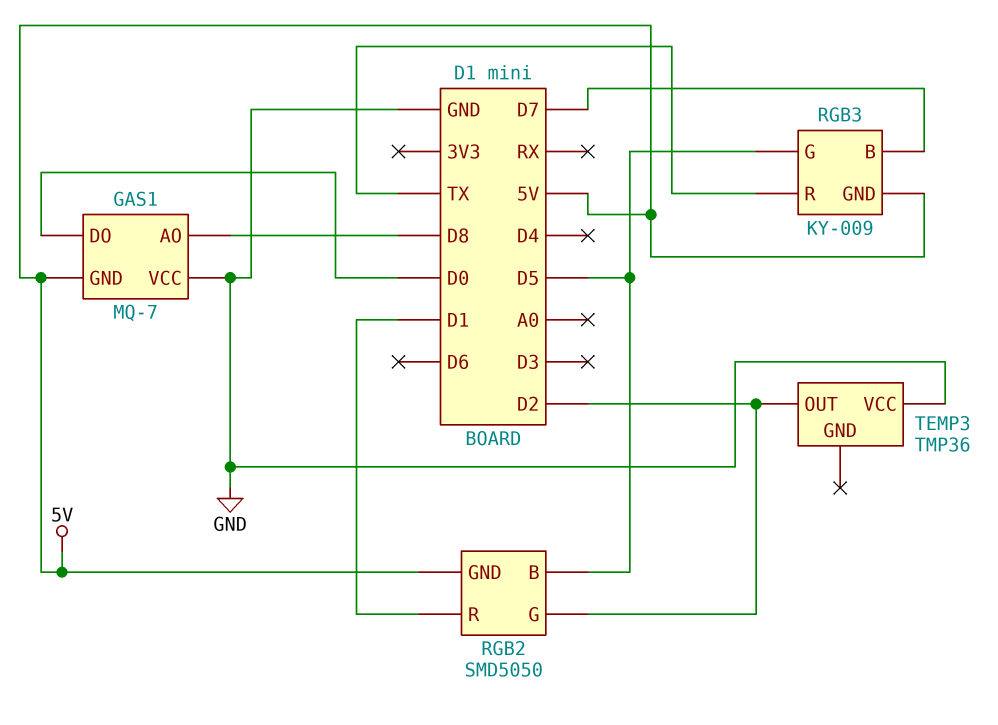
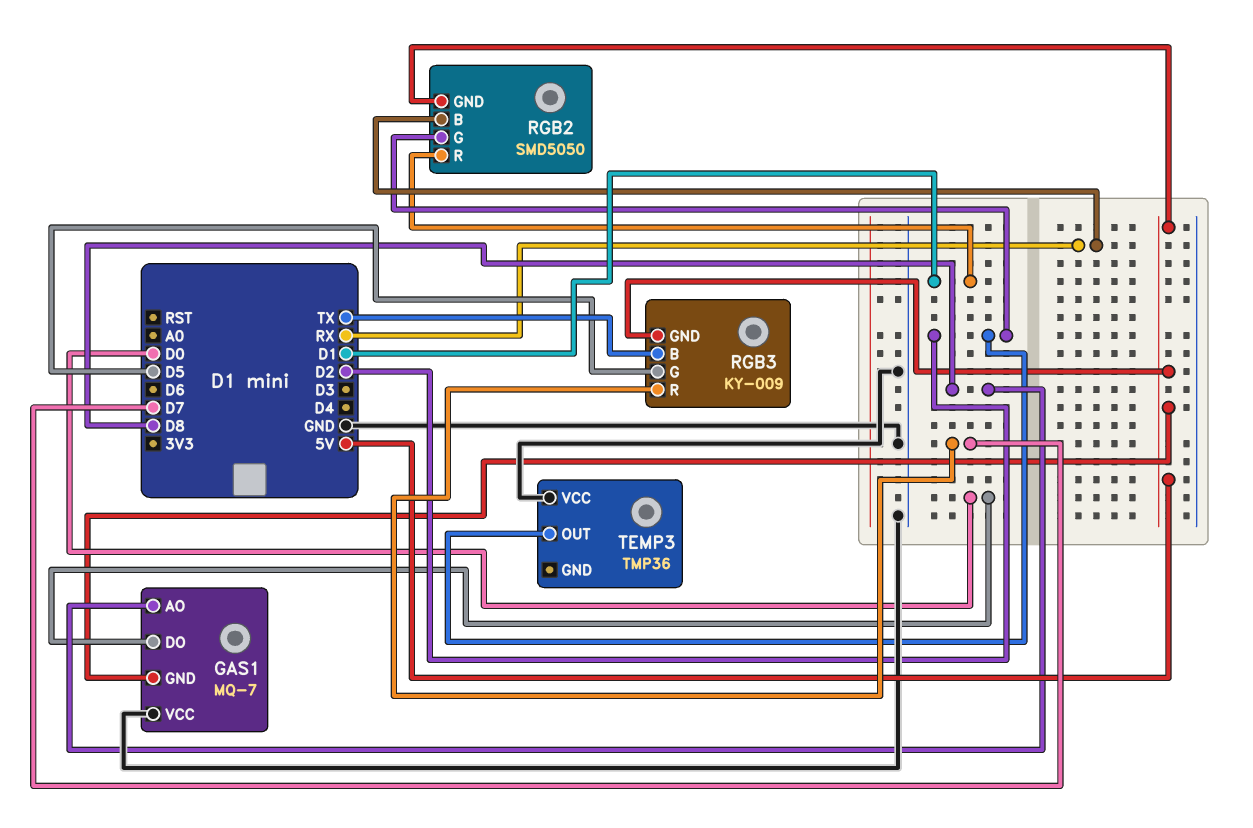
RGB2 pin B: D5 -> RX
RGB3 pin B: D7 -> TX
RGB3 pin R: TX -> D7

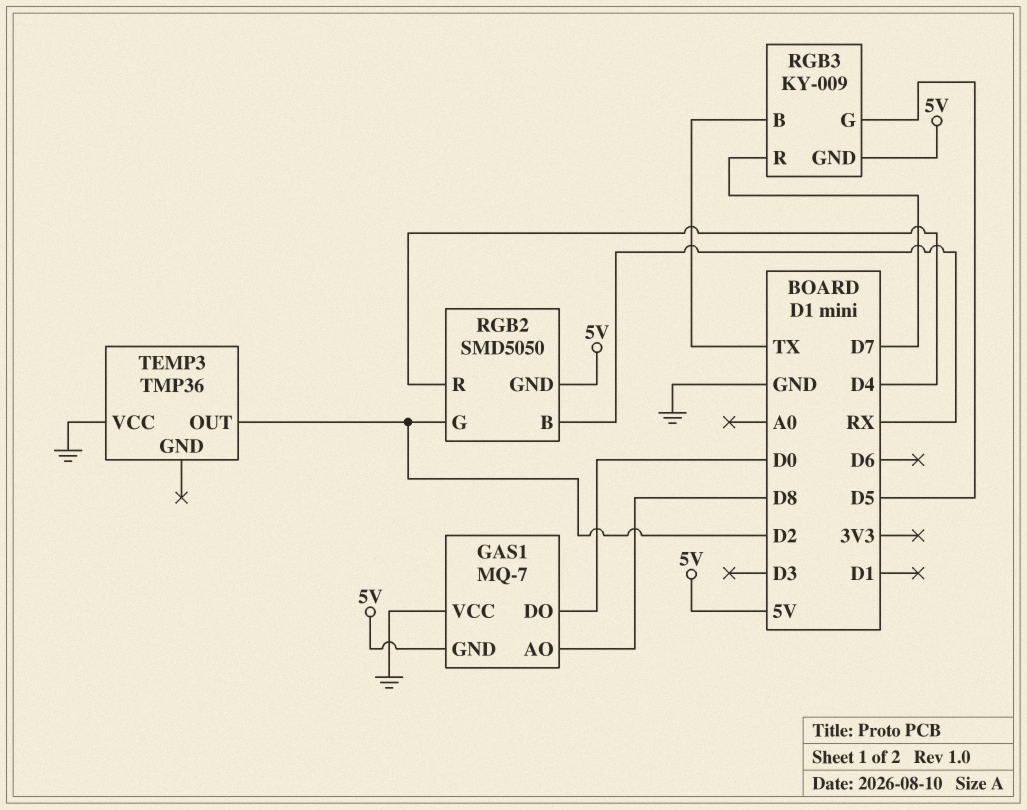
RGB2 pin R: D1 -> D4

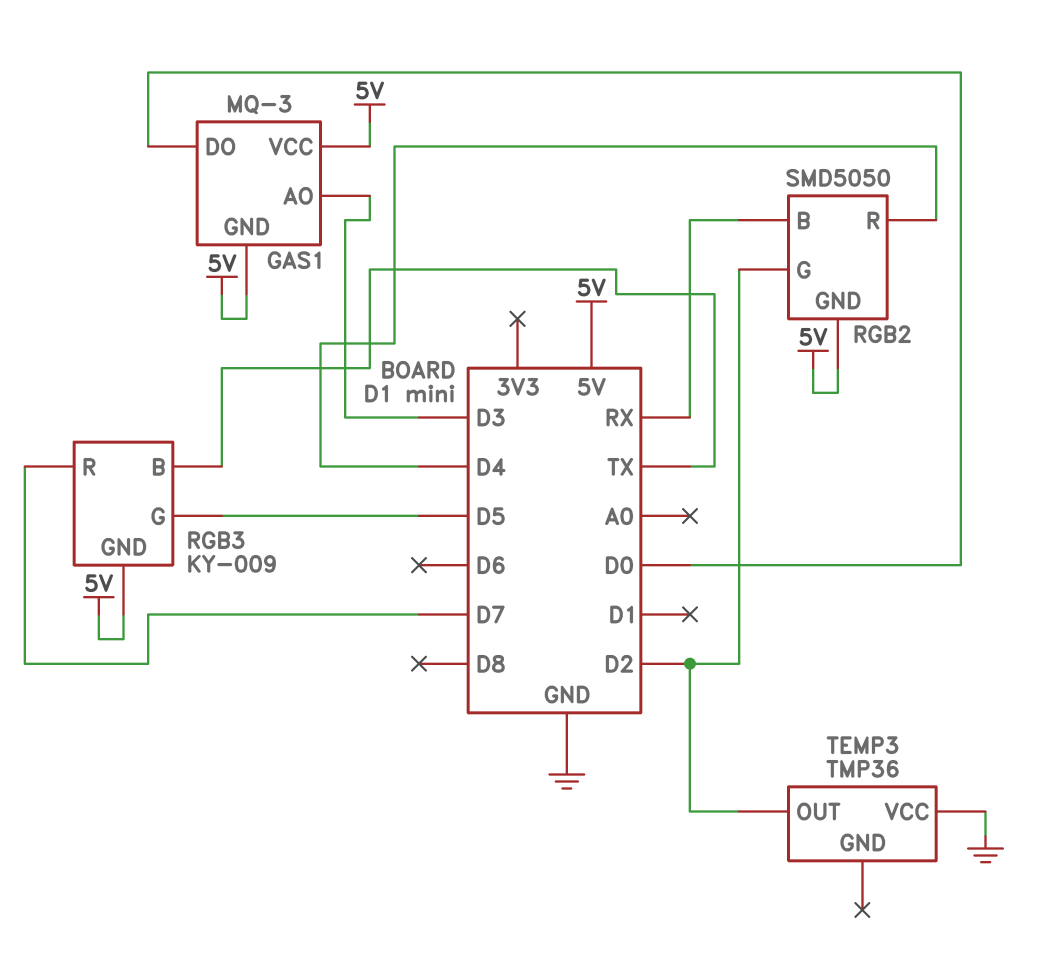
GAS1: MQ-7 -> MQ-3
GAS1 pin AO: D8 -> D3
GAS1 pin VCC: GND -> 5V

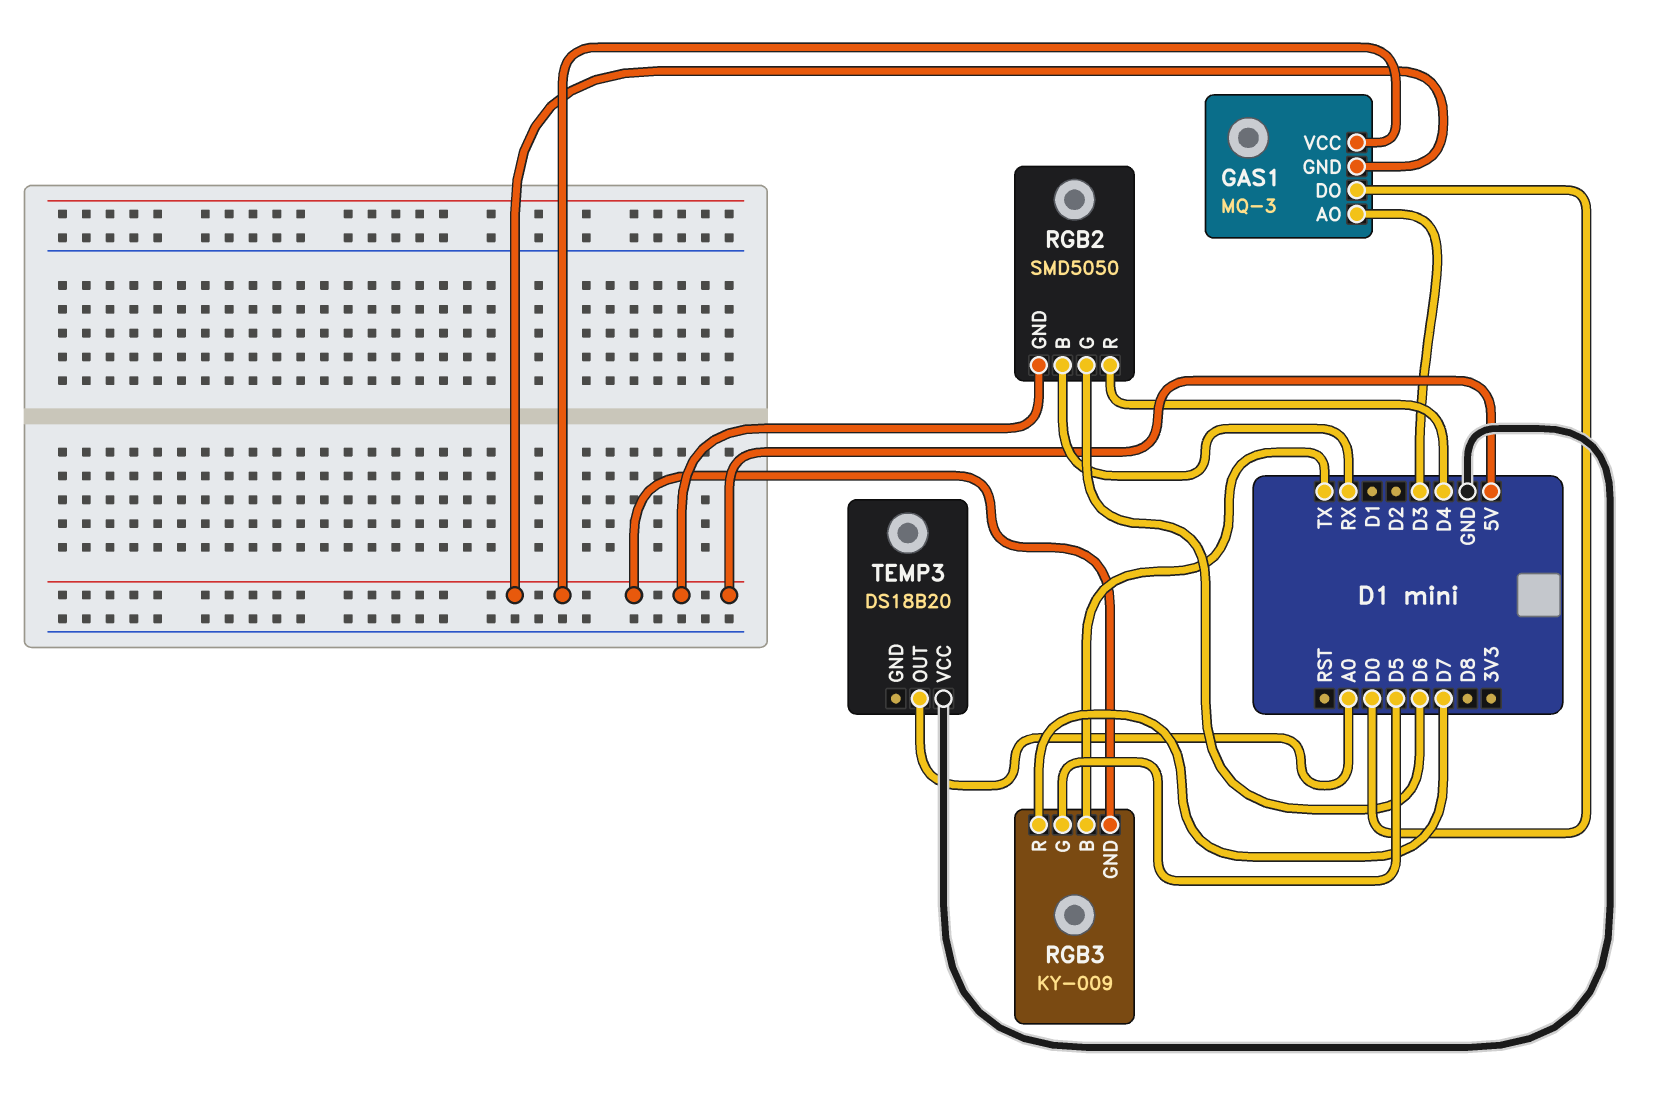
RGB2 pin G: D2 -> D6
TEMP3: TMP36 -> DS18B20
TEMP3 pin OUT: D2 -> A0

